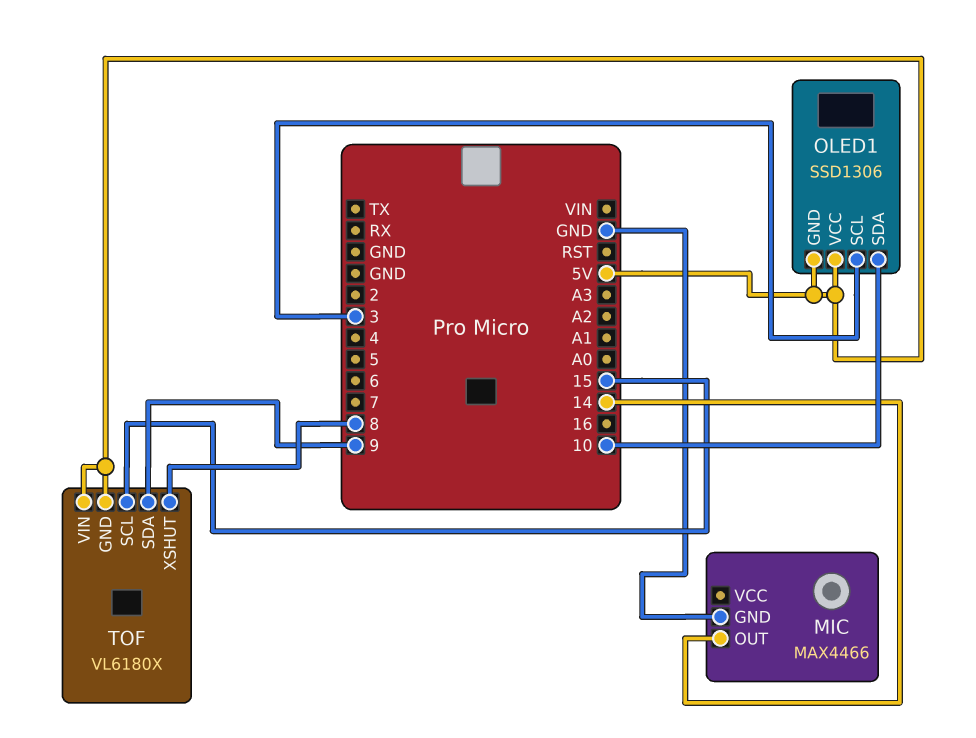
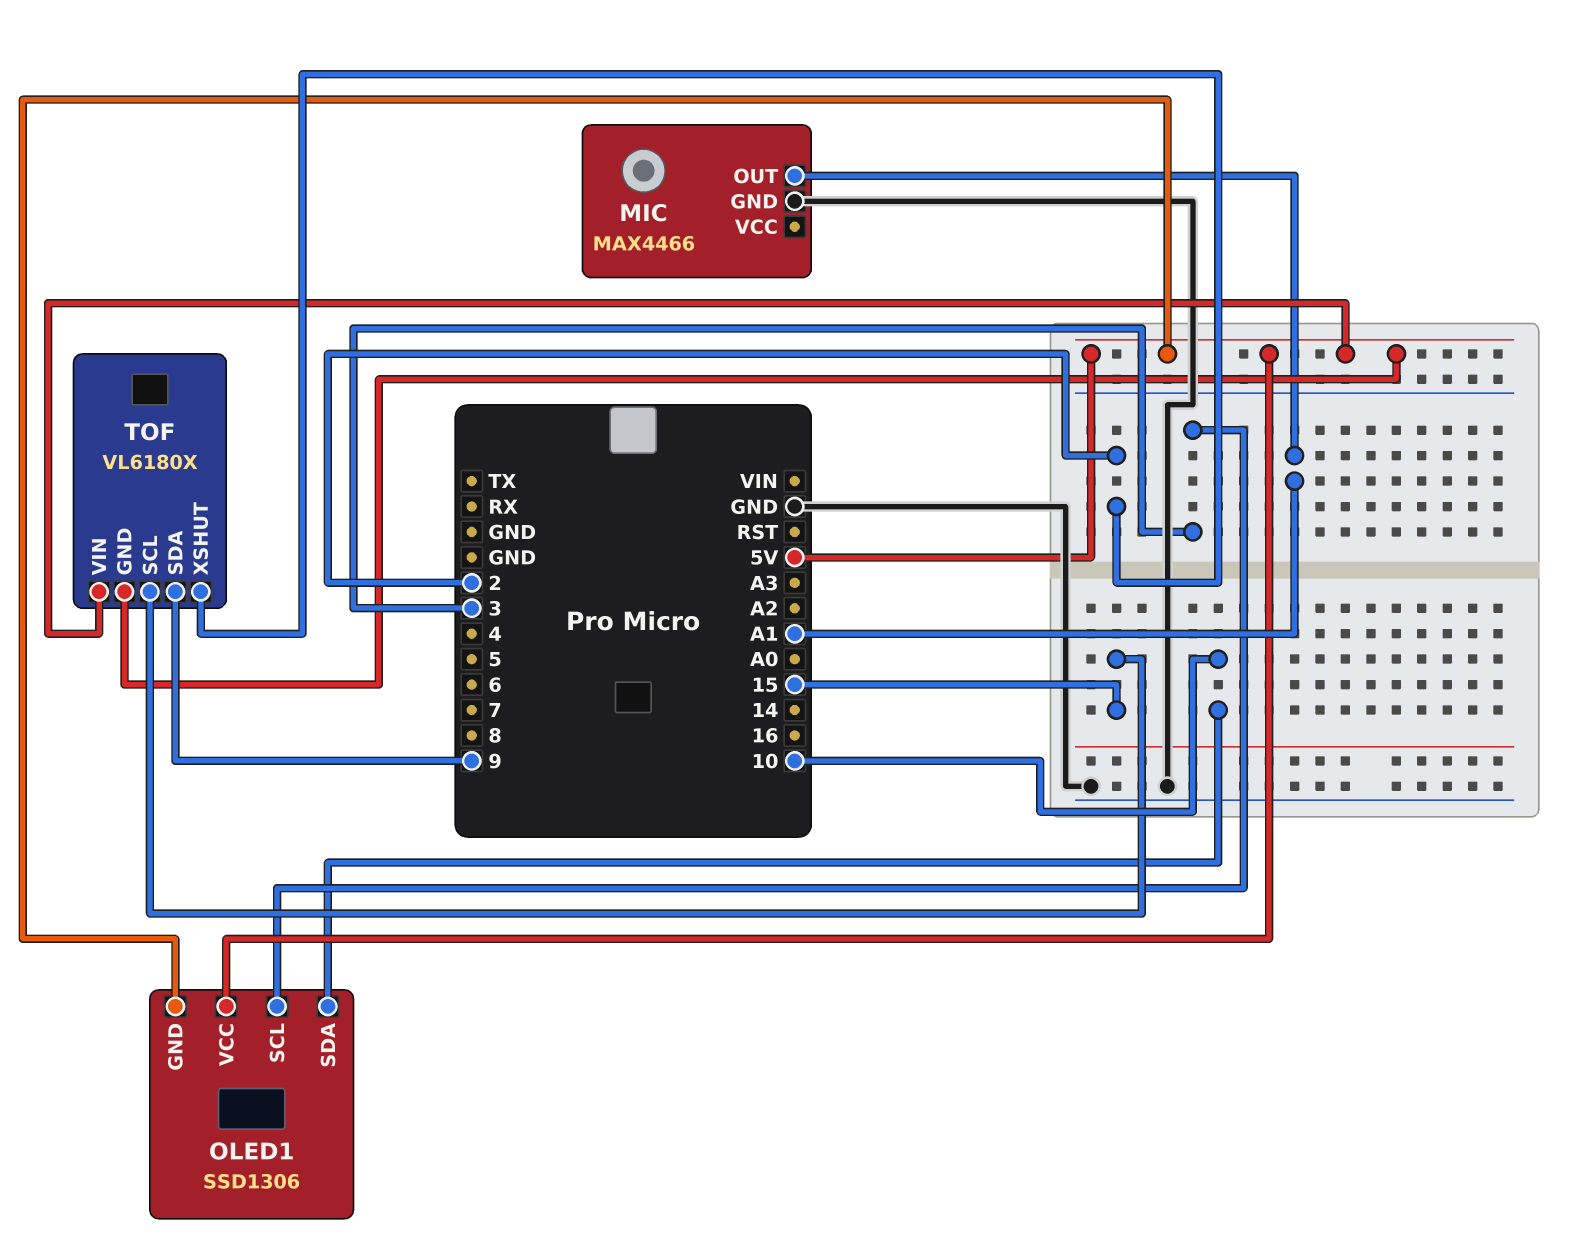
MIC pin OUT: 14 -> A1
TOF pin XSHUT: 8 -> 2

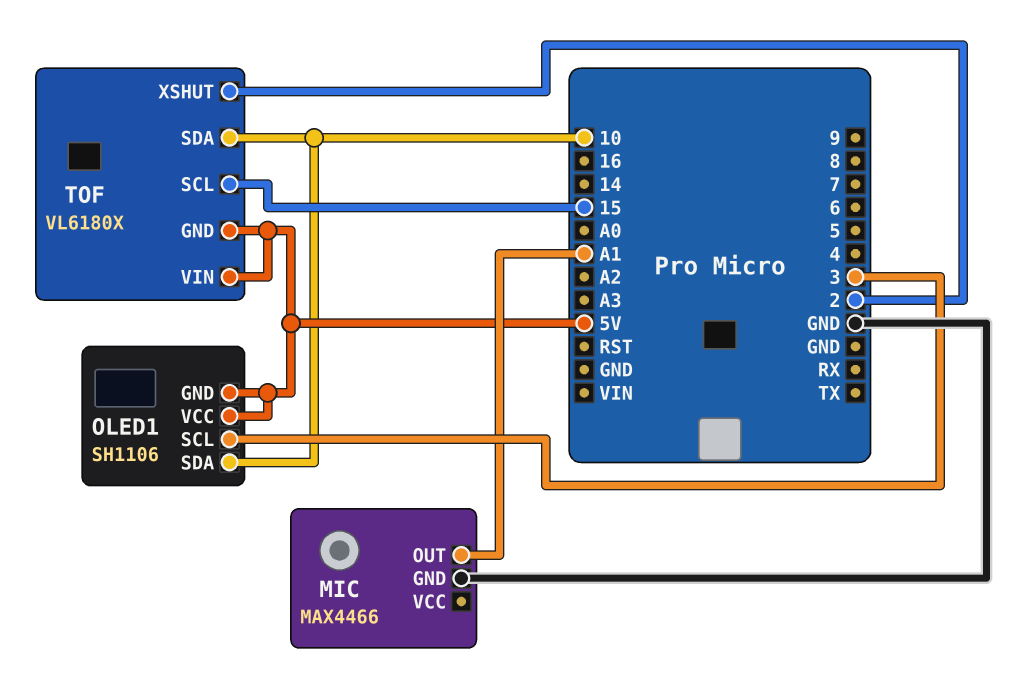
OLED1: SSD1306 -> SH1106
TOF pin SDA: 9 -> 10

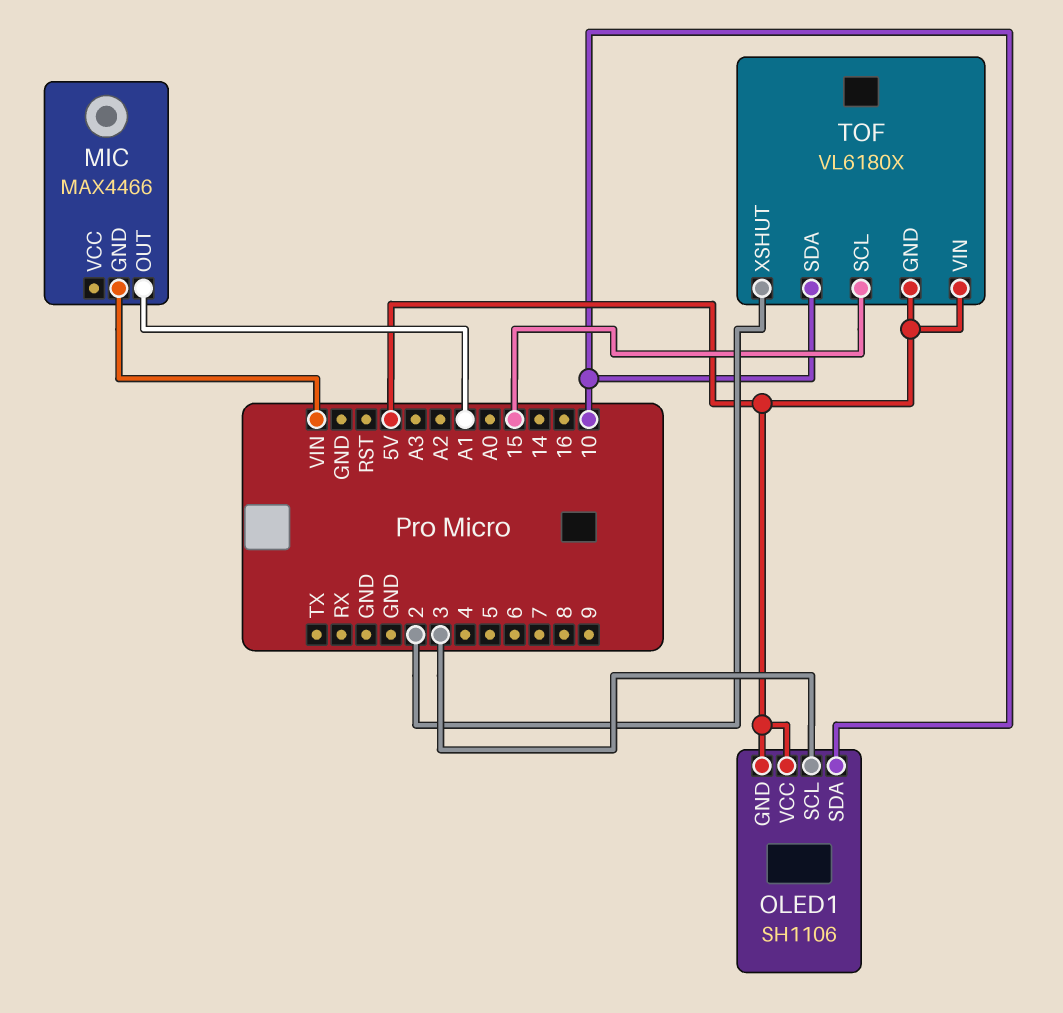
MIC pin GND: GND -> VIN

